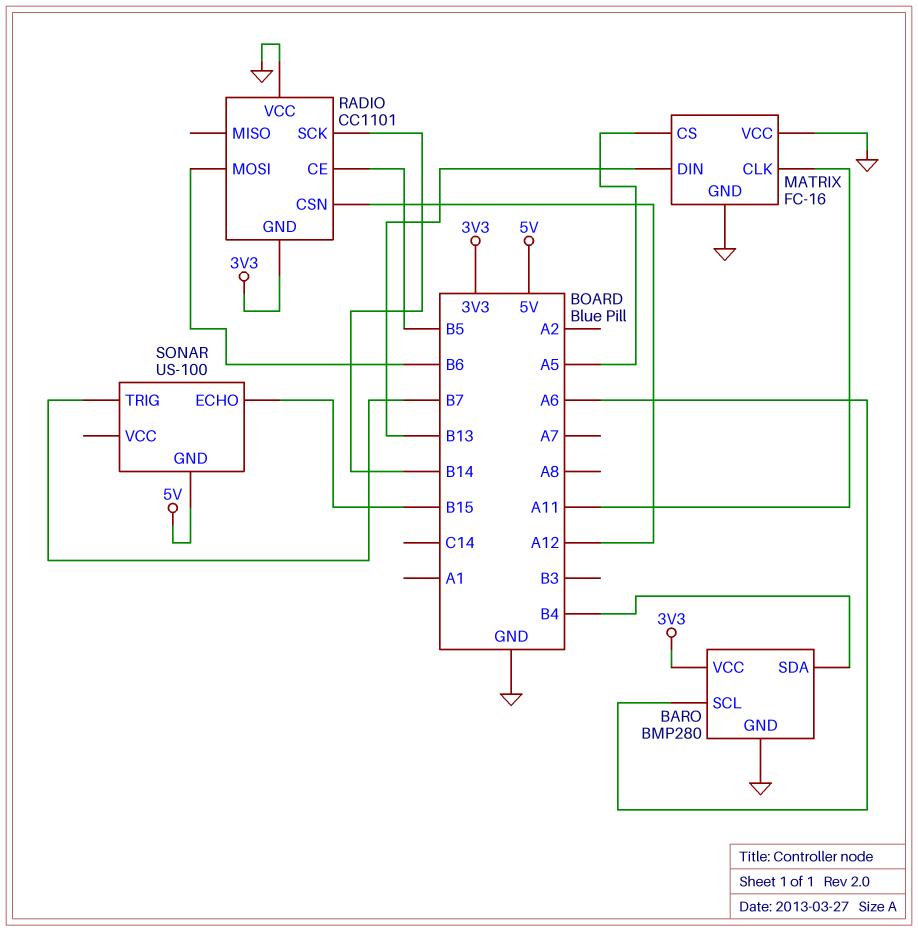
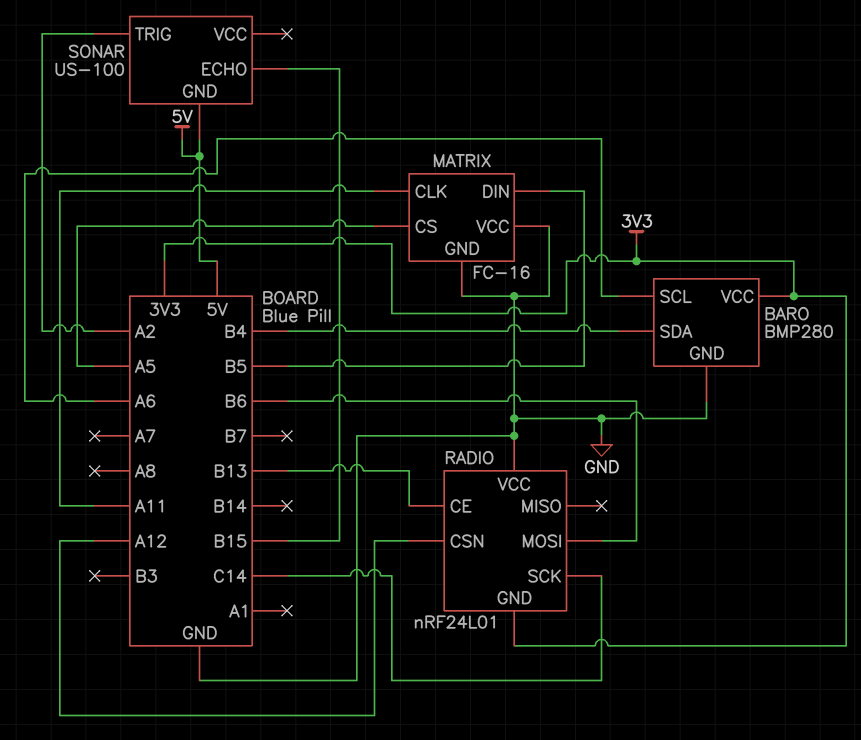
MATRIX pin DIN: B13 -> B5
RADIO: CC1101 -> nRF24L01
RADIO pin CE: B5 -> B13
RADIO pin SCK: B14 -> C14
SONAR pin TRIG: B7 -> A2

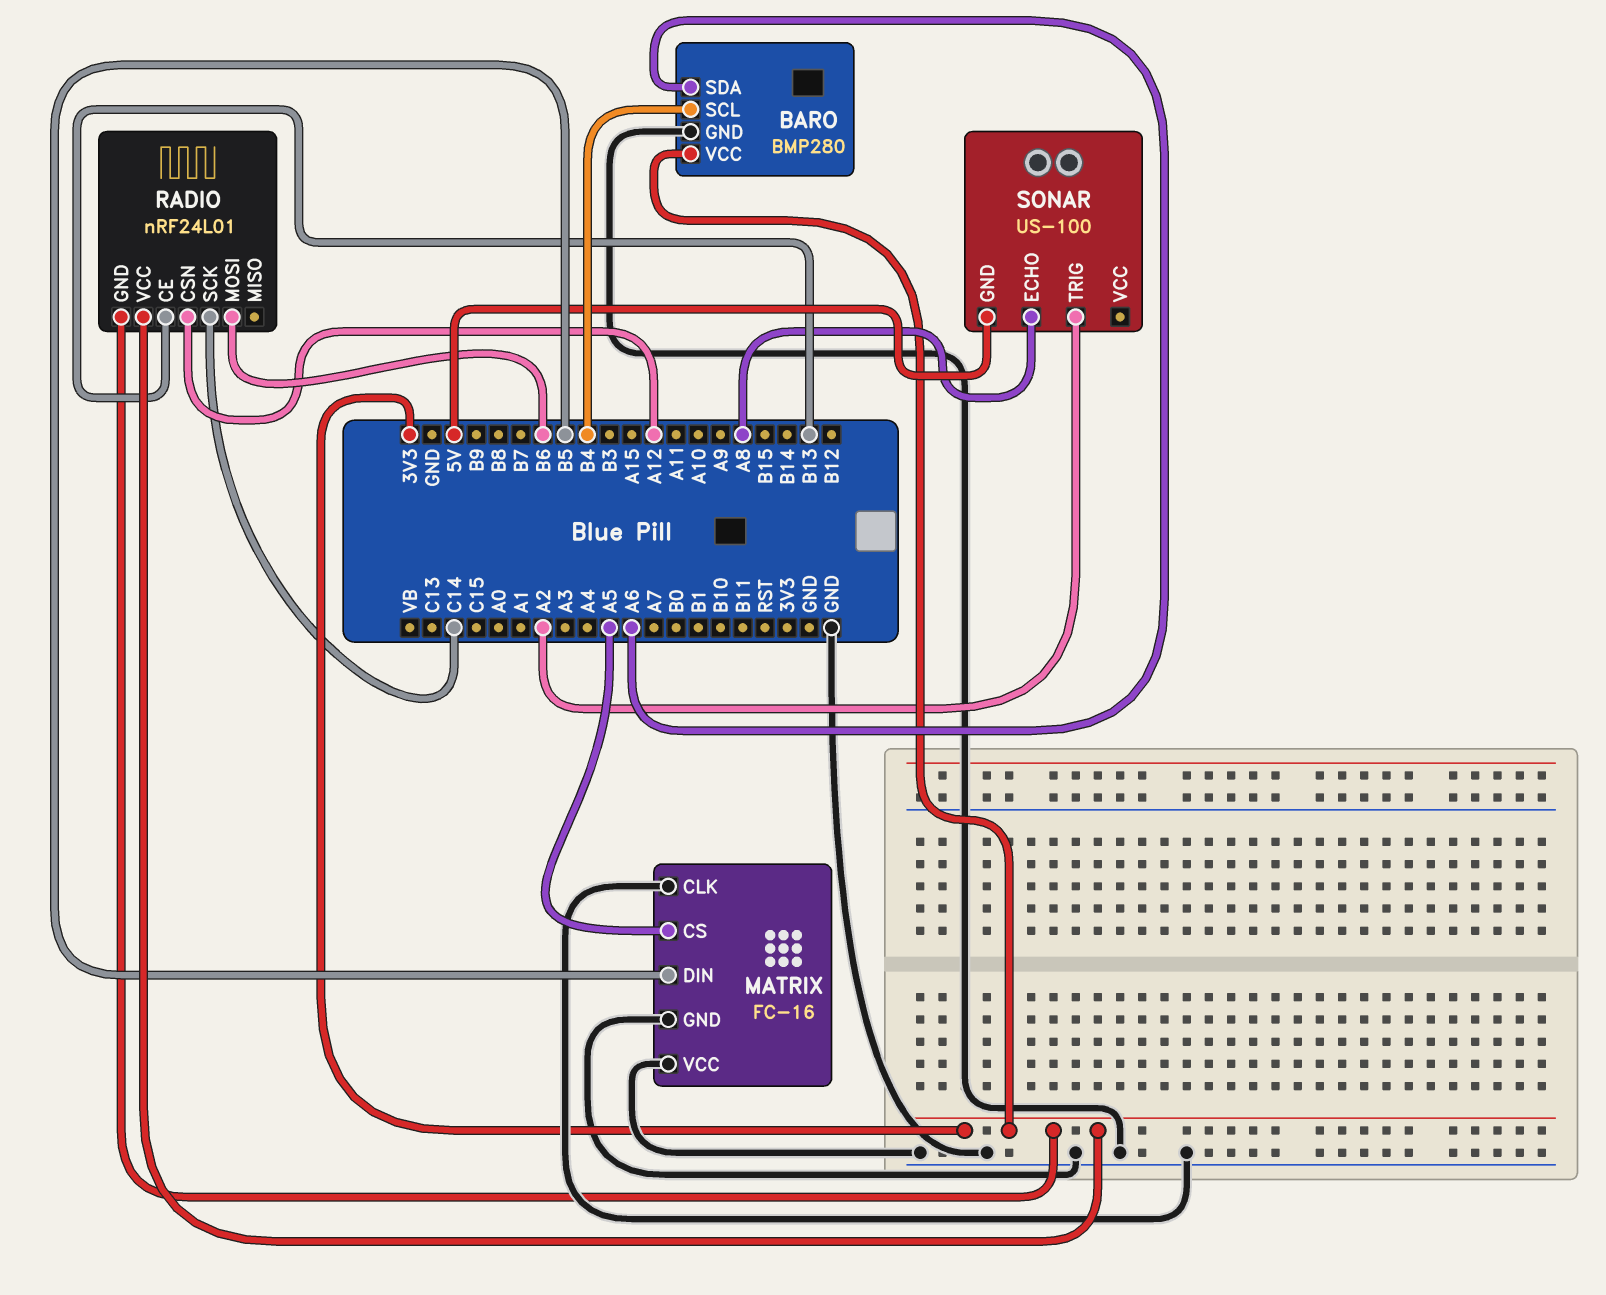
BARO pin SCL: A6 -> B4
BARO pin SDA: B4 -> A6
MATRIX pin CLK: A11 -> GND
RADIO pin VCC: GND -> 3V3
SONAR pin ECHO: B15 -> A8

